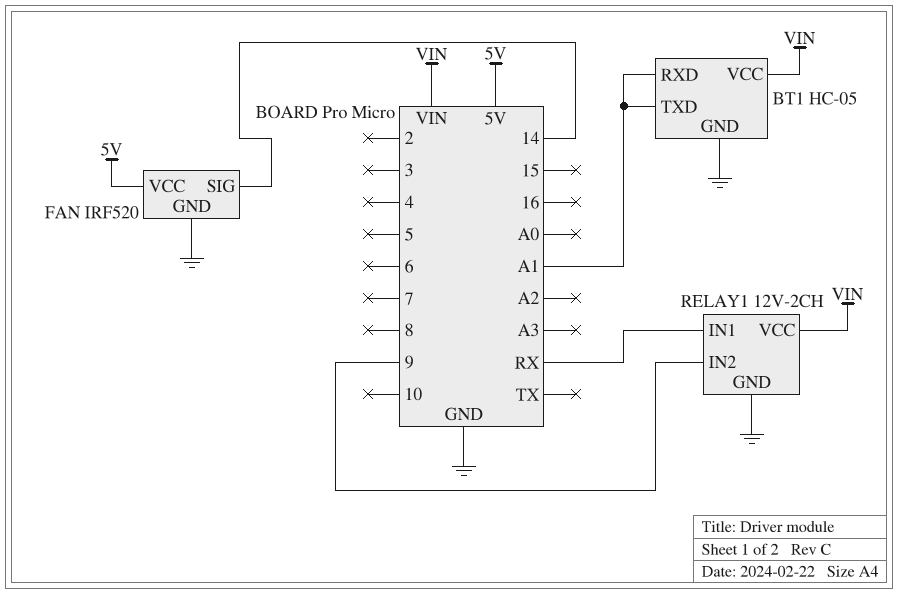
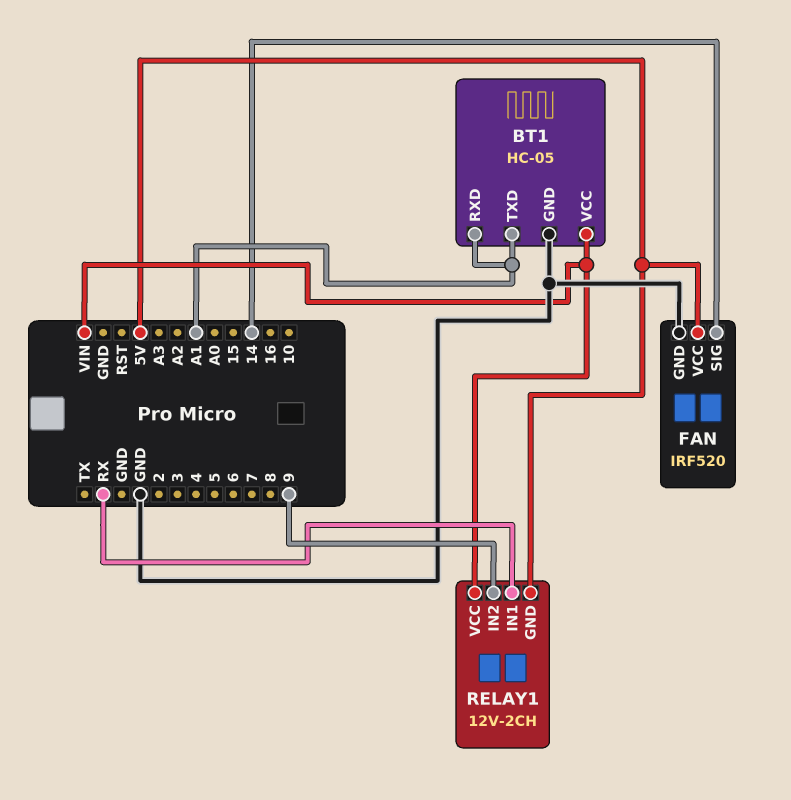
RELAY1 pin GND: GND -> 5V

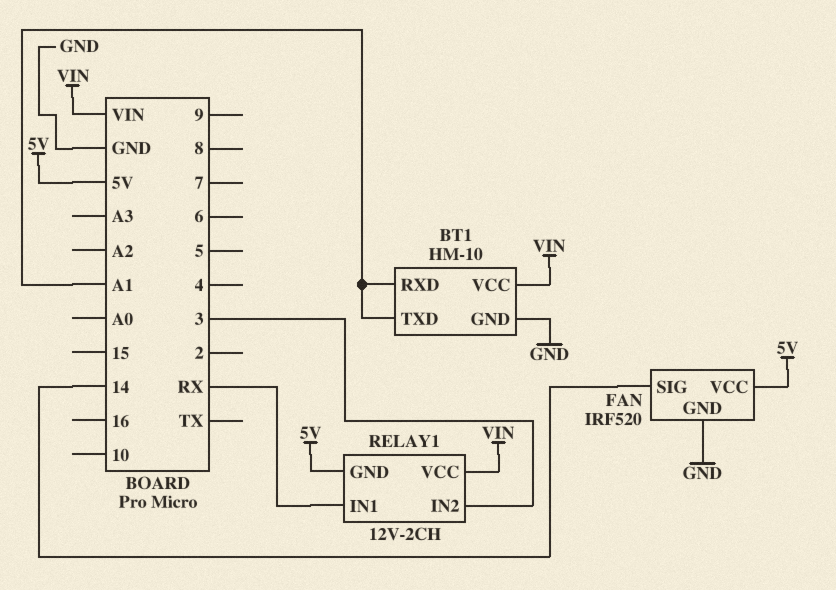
BT1: HC-05 -> HM-10
RELAY1 pin IN2: 9 -> 3

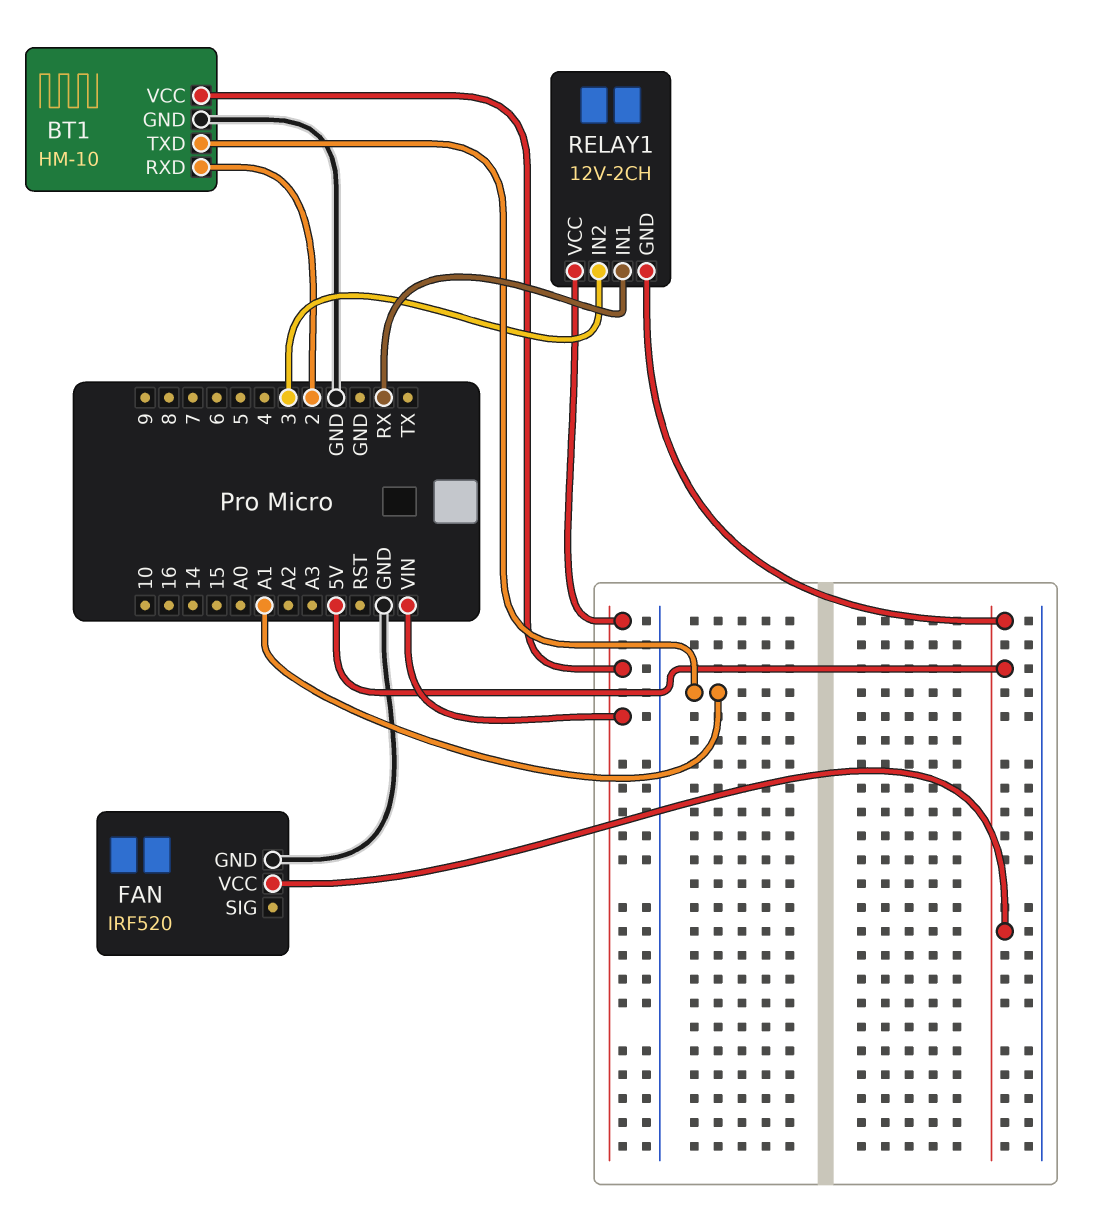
BT1 pin RXD: A1 -> 2
FAN pin SIG: 14 -> none

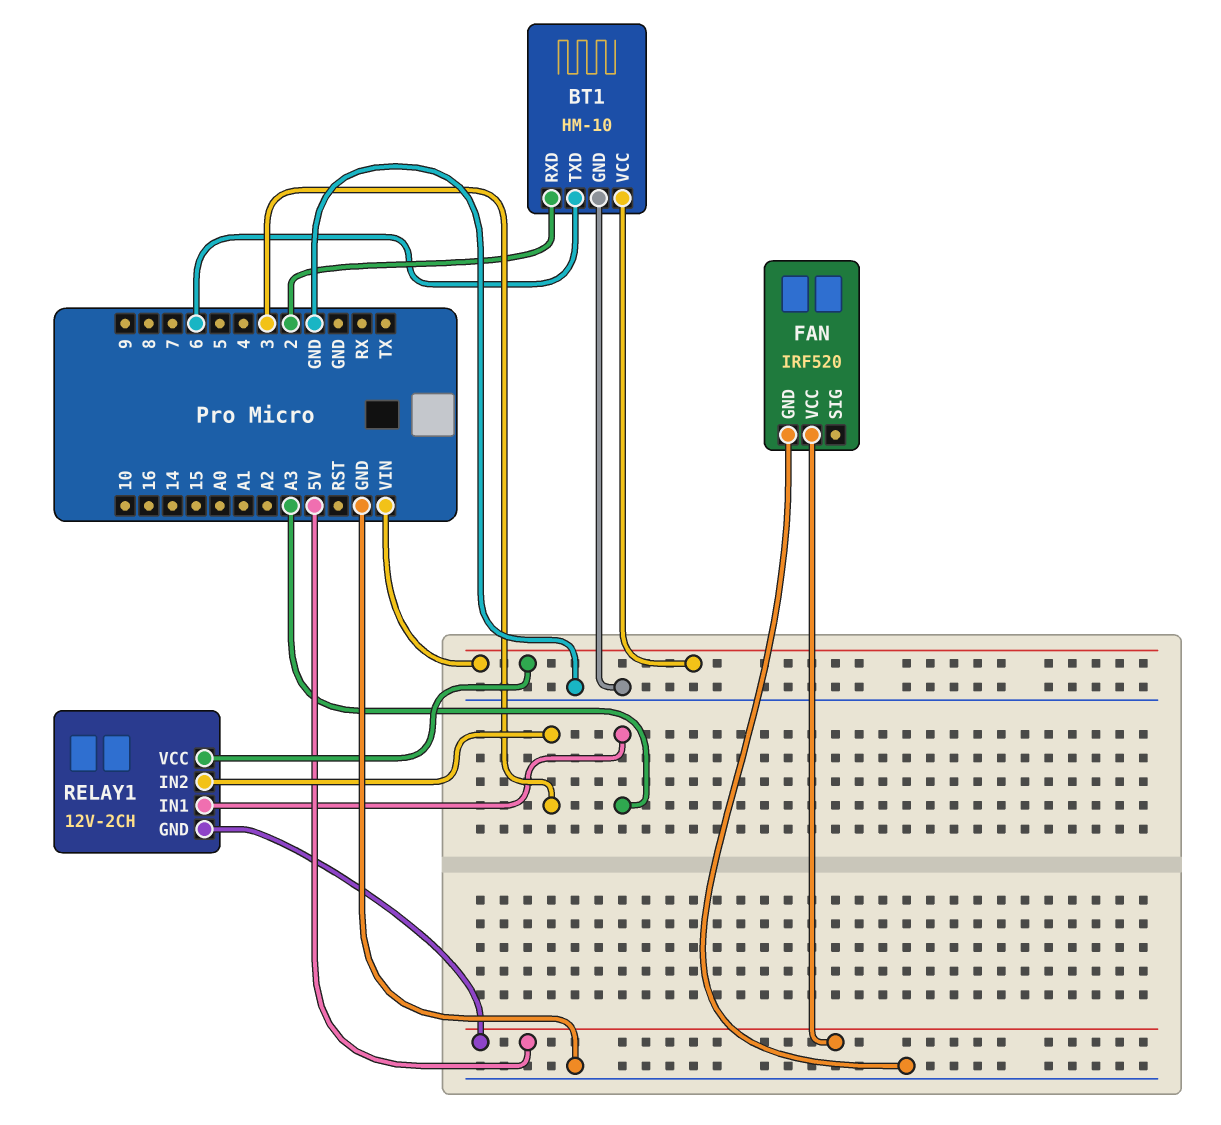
BT1 pin TXD: A1 -> 6
RELAY1 pin IN1: RX -> A3

